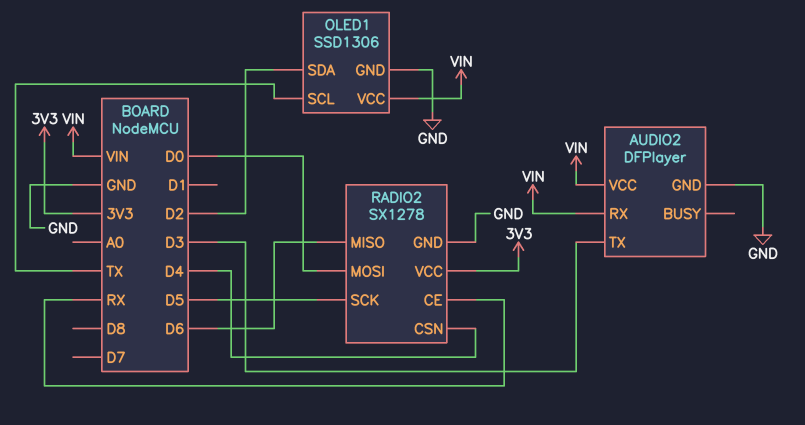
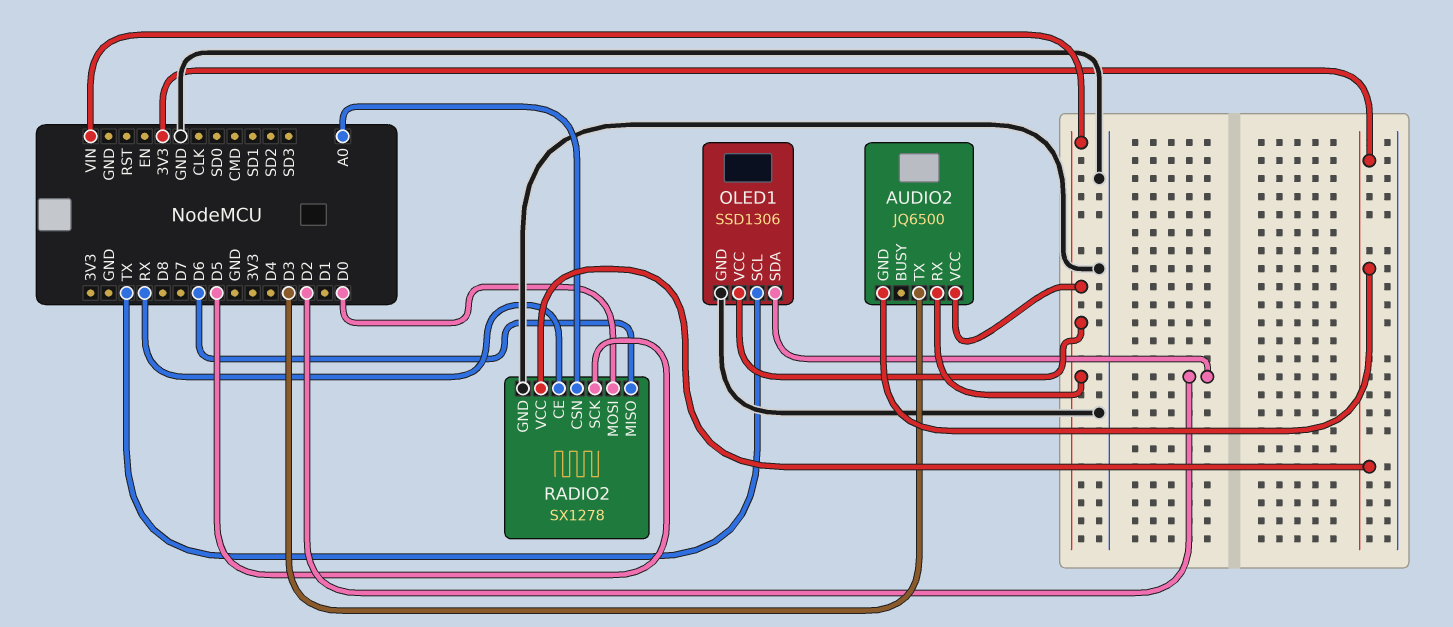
AUDIO2: DFPlayer -> JQ6500
AUDIO2 pin GND: GND -> 3V3
RADIO2 pin CSN: D4 -> A0

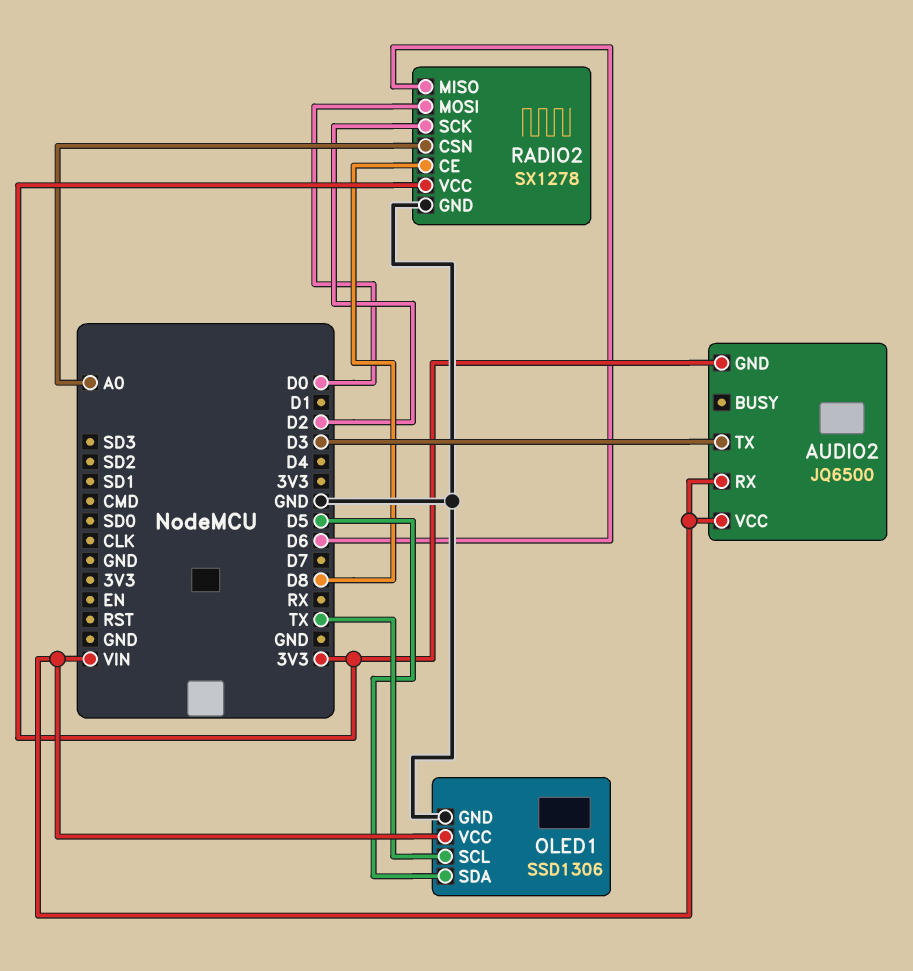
OLED1 pin SDA: D2 -> D5
RADIO2 pin CE: RX -> D8
RADIO2 pin SCK: D5 -> D2

